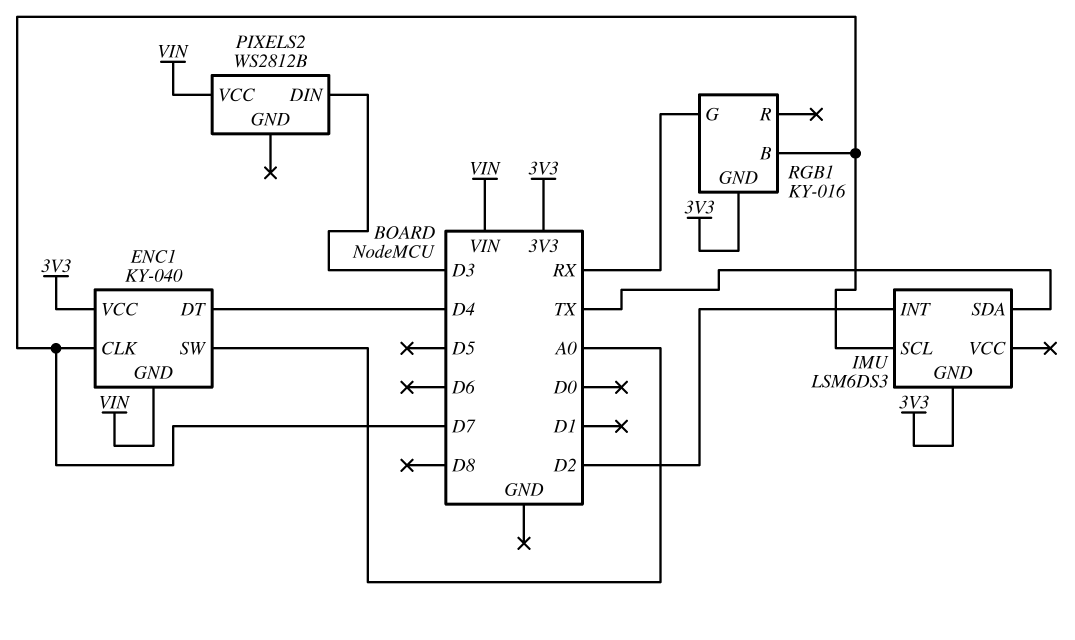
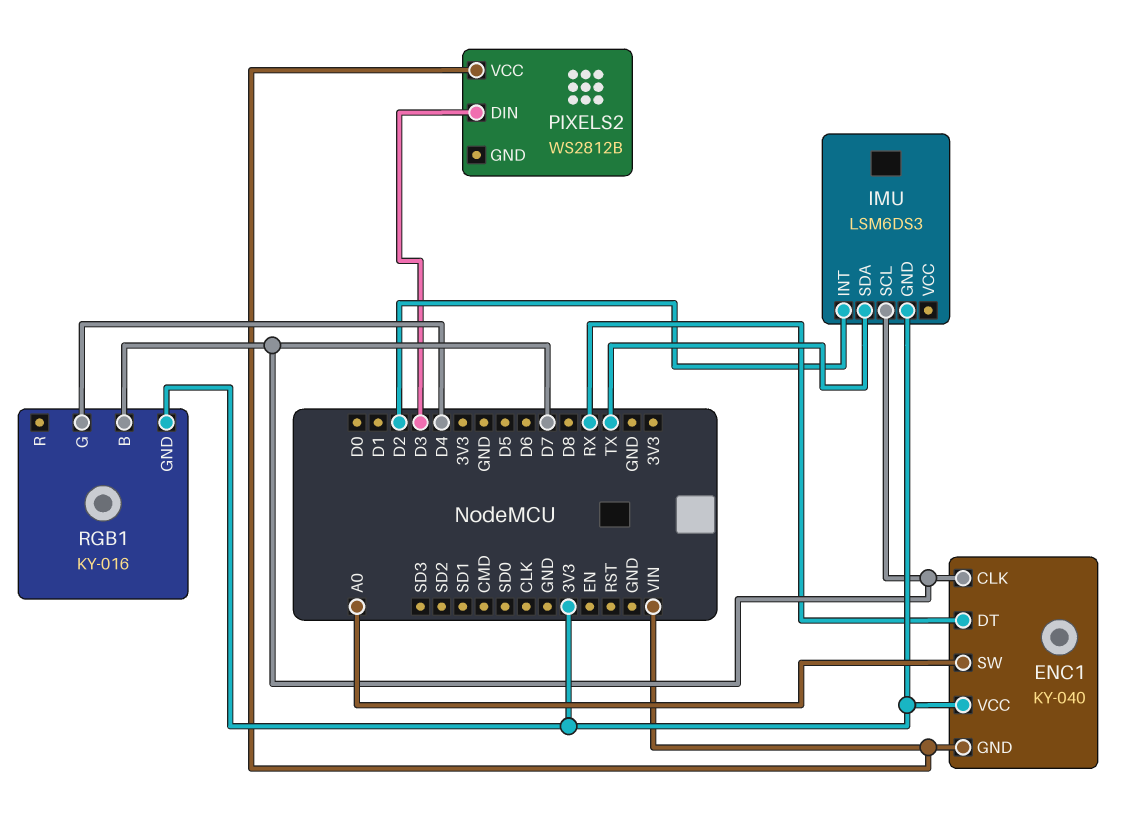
ENC1 pin DT: D4 -> RX
RGB1 pin G: RX -> D4

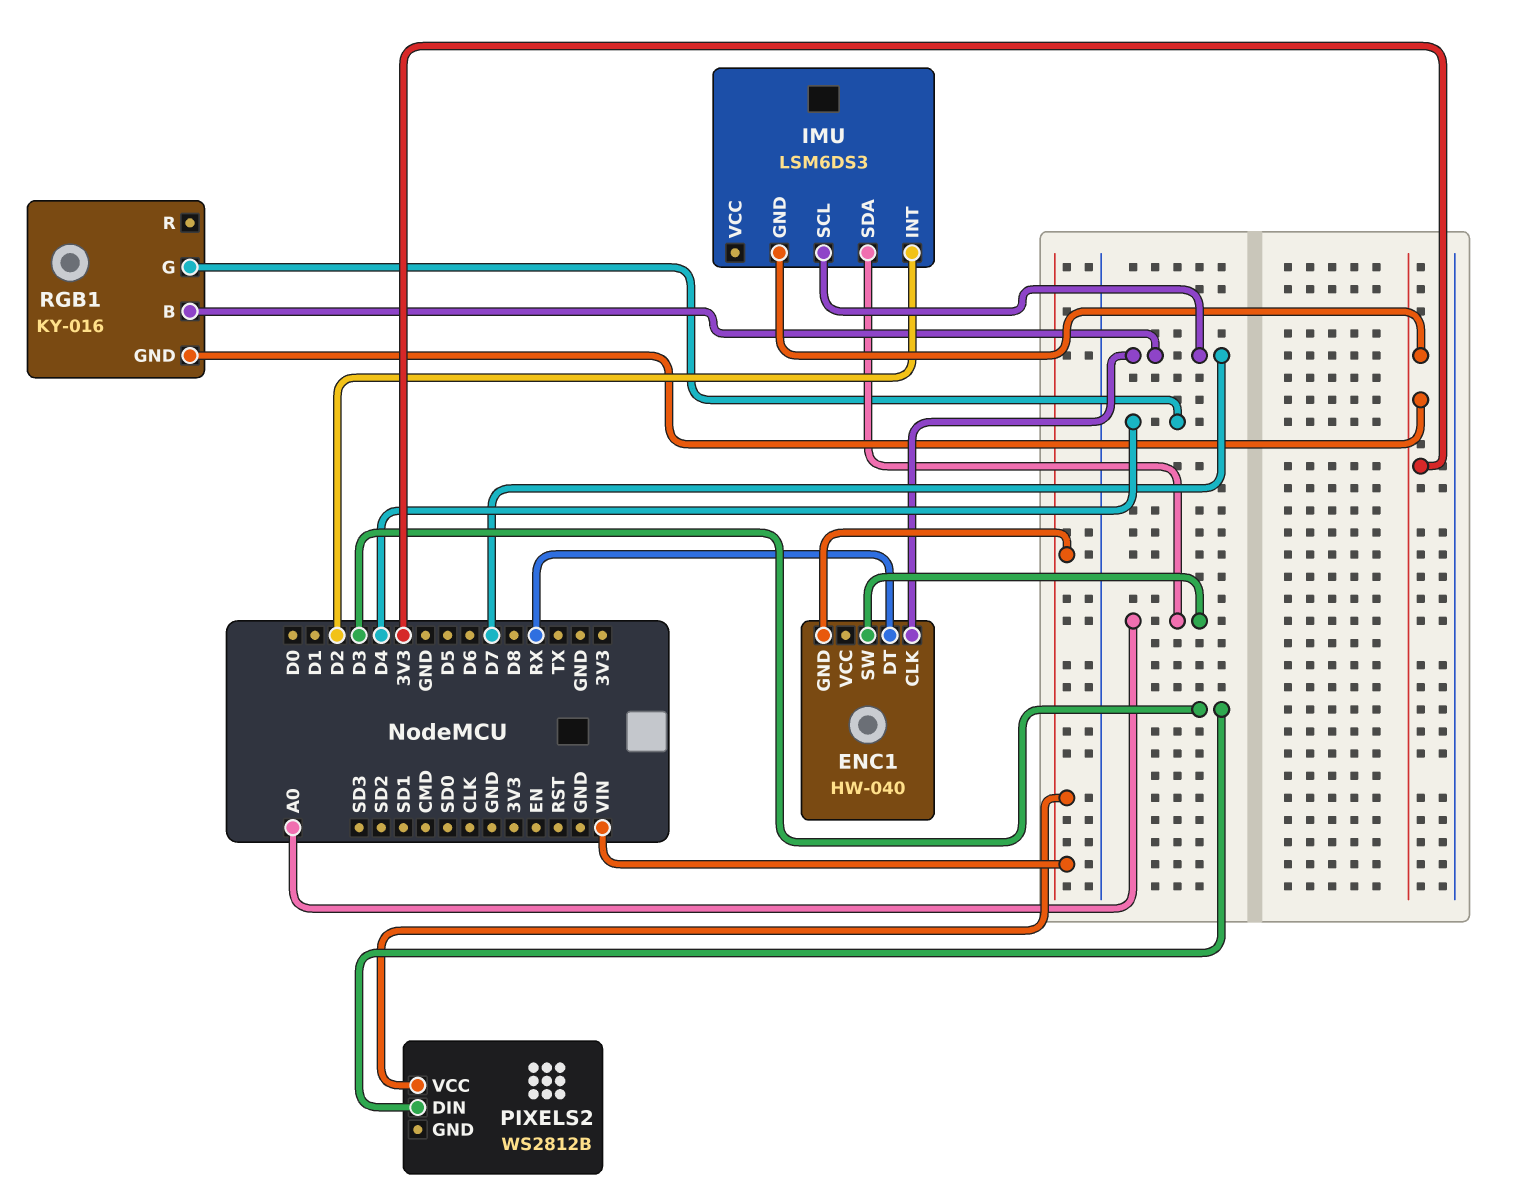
ENC1: KY-040 -> HW-040
ENC1 pin VCC: 3V3 -> none
IMU pin SDA: TX -> A0

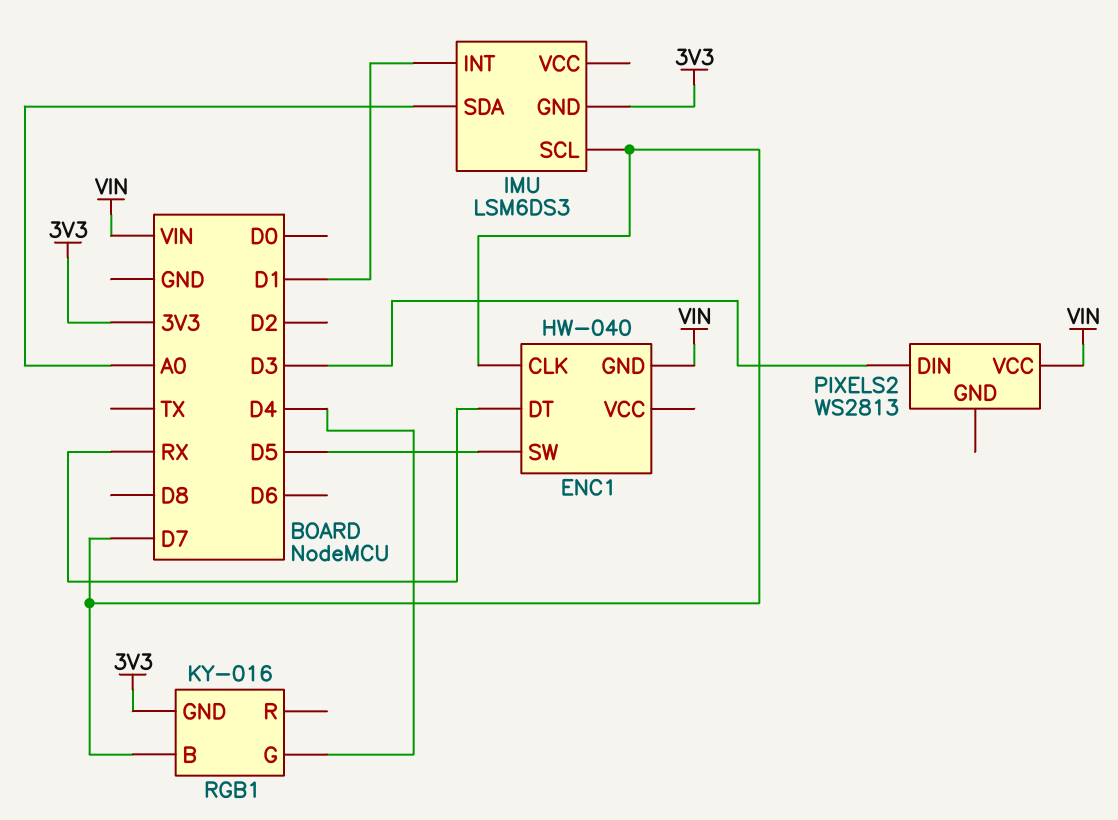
ENC1 pin SW: A0 -> D5
IMU pin INT: D2 -> D1
PIXELS2: WS2812B -> WS2813

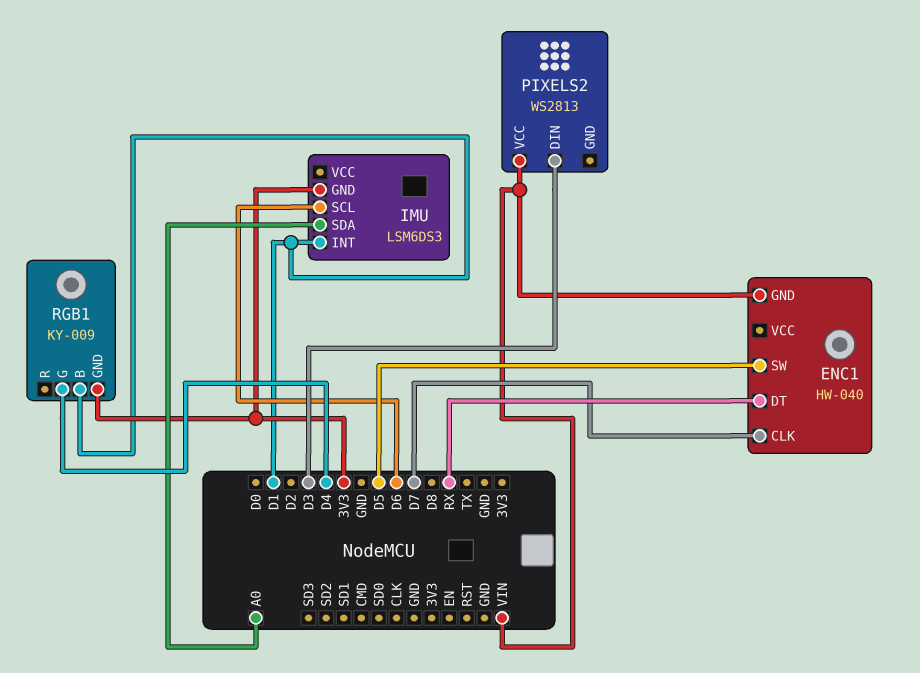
IMU pin SCL: D7 -> D6
RGB1: KY-016 -> KY-009
RGB1 pin B: D7 -> D1

